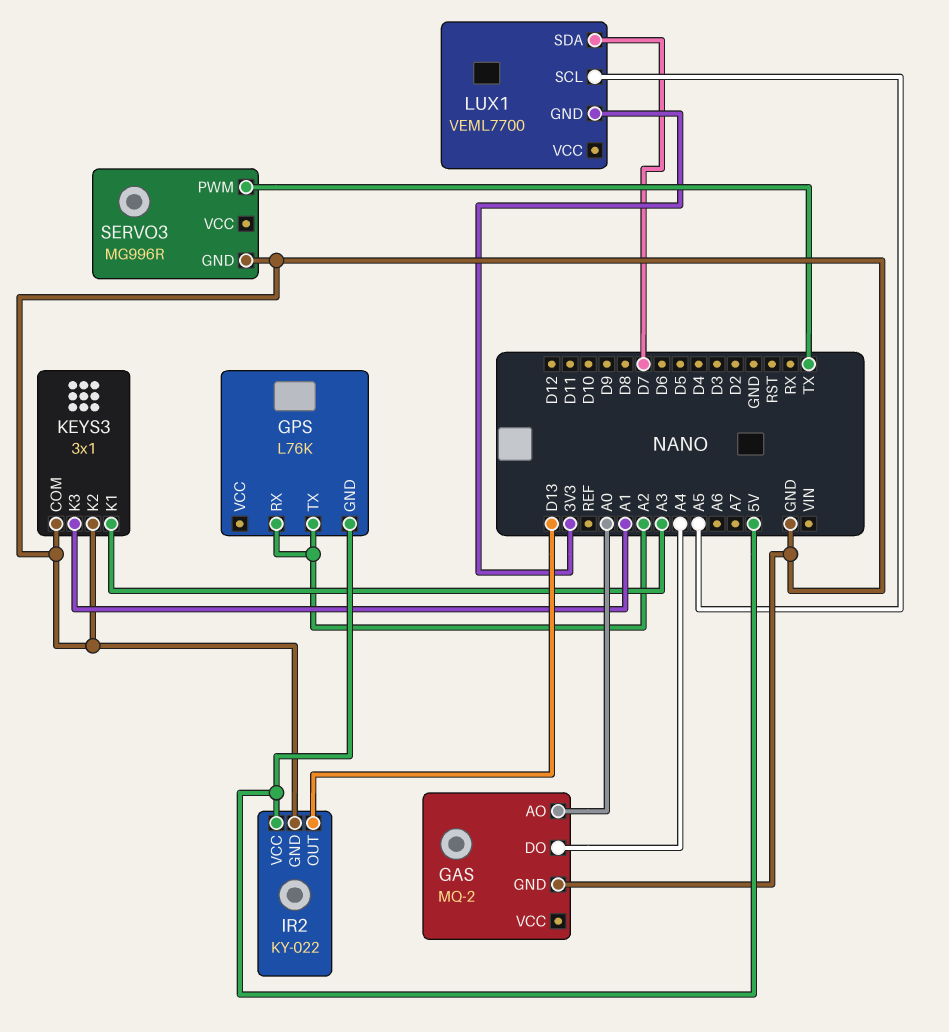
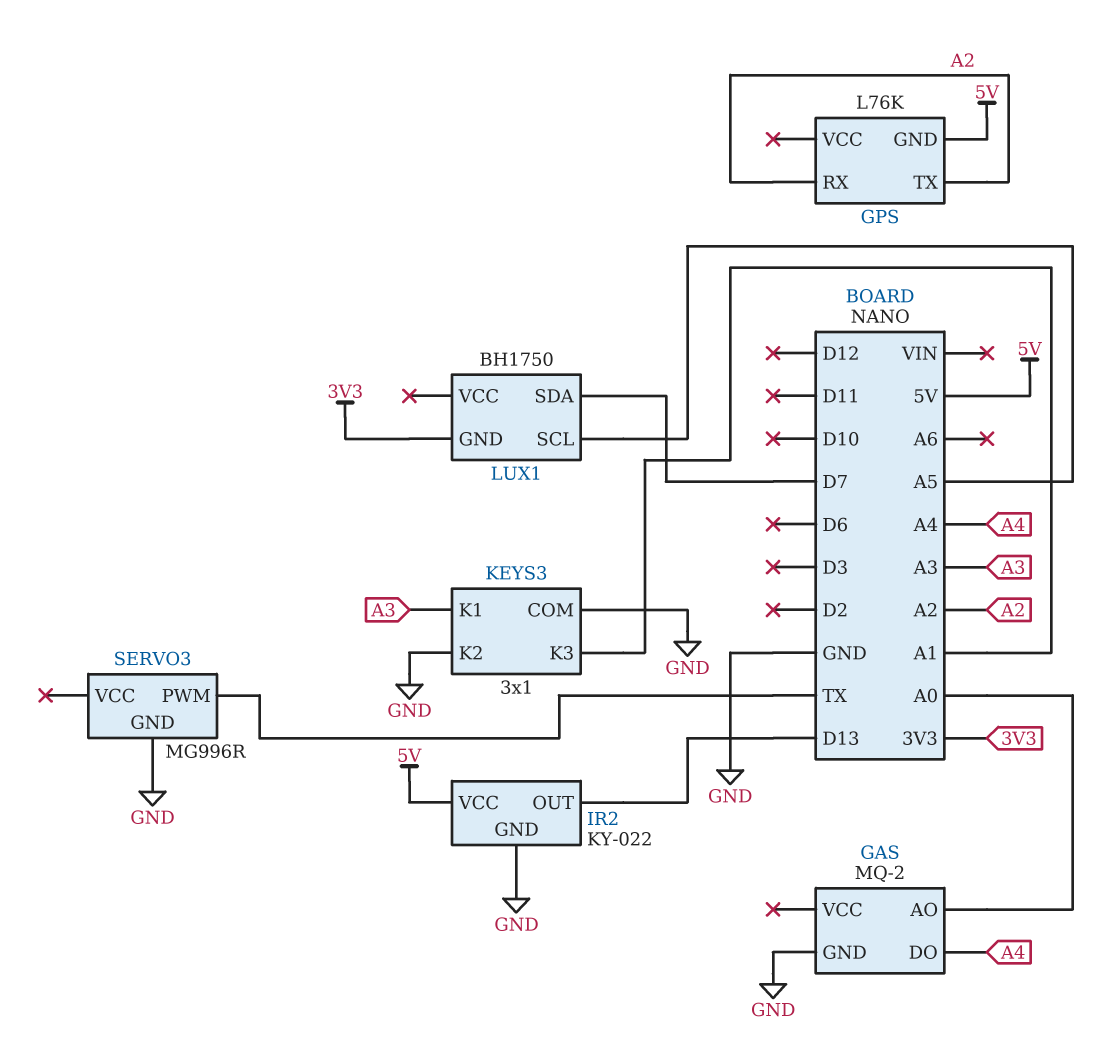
LUX1: VEML7700 -> BH1750

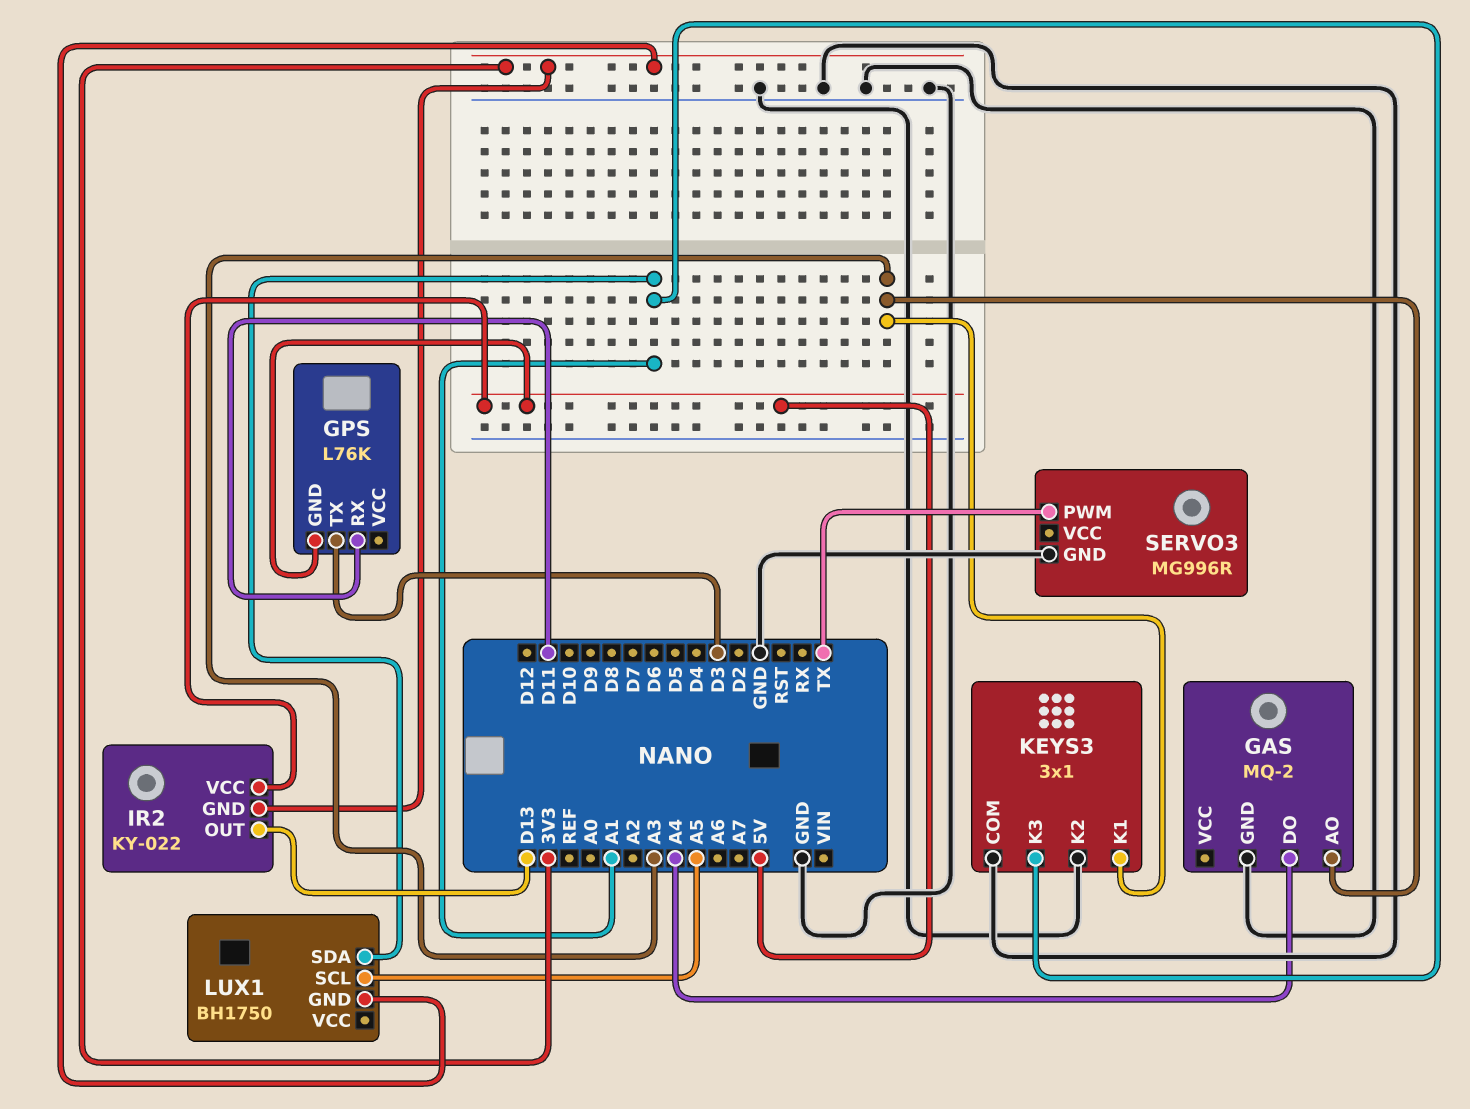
GAS pin AO: A0 -> A3
GPS pin RX: A2 -> D11
GPS pin TX: A2 -> D3
IR2 pin GND: GND -> 3V3
LUX1 pin SDA: D7 -> A1

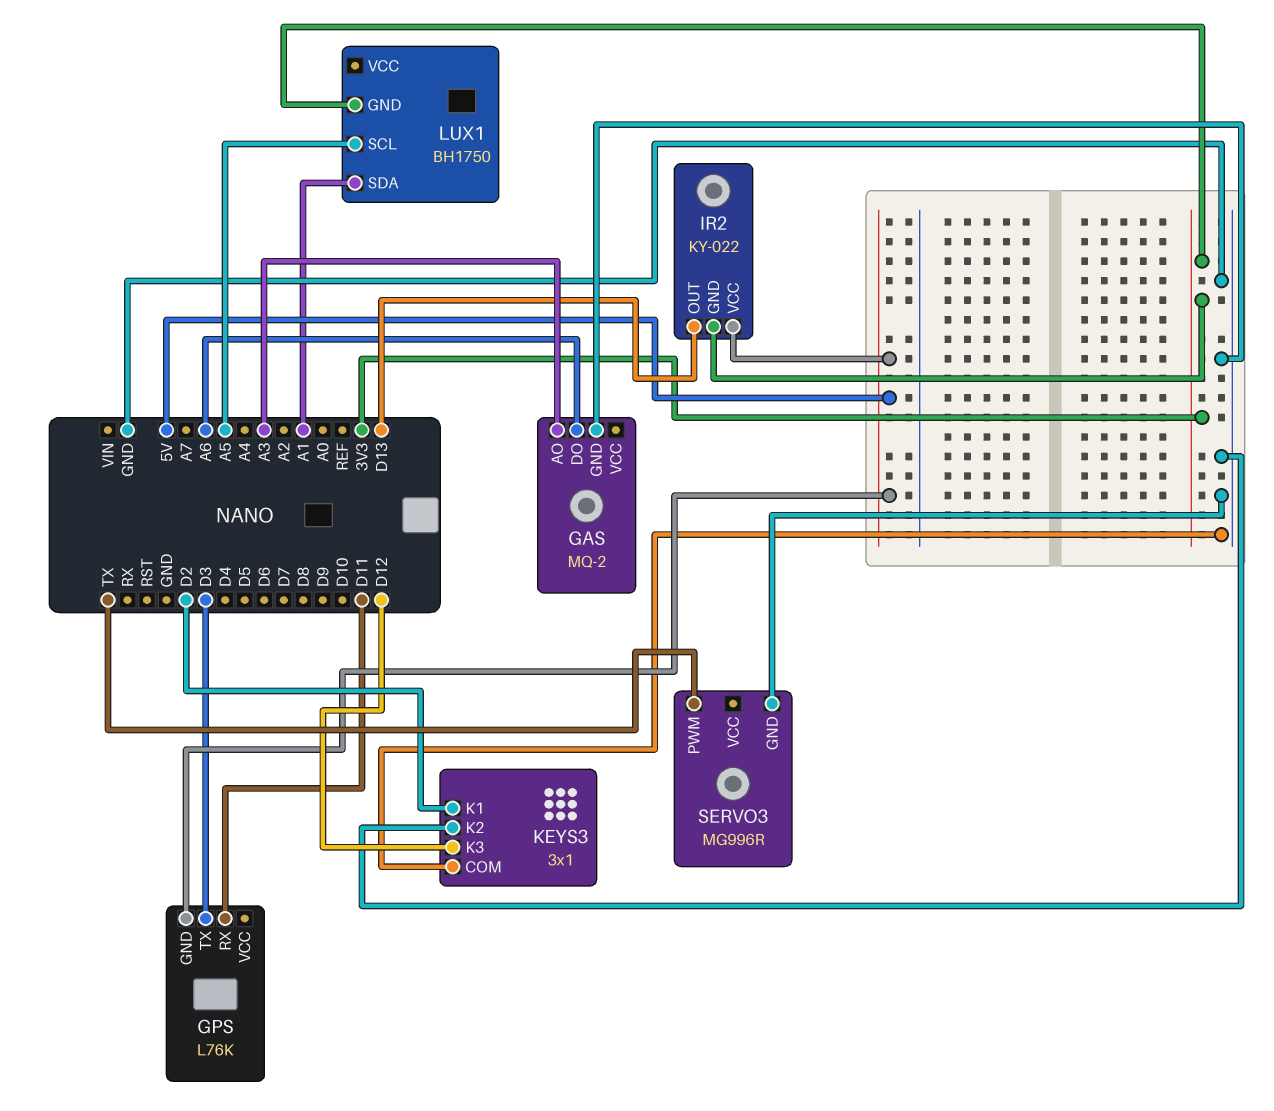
GAS pin DO: A4 -> A6
KEYS3 pin K1: A3 -> D2
KEYS3 pin K3: A1 -> D12

